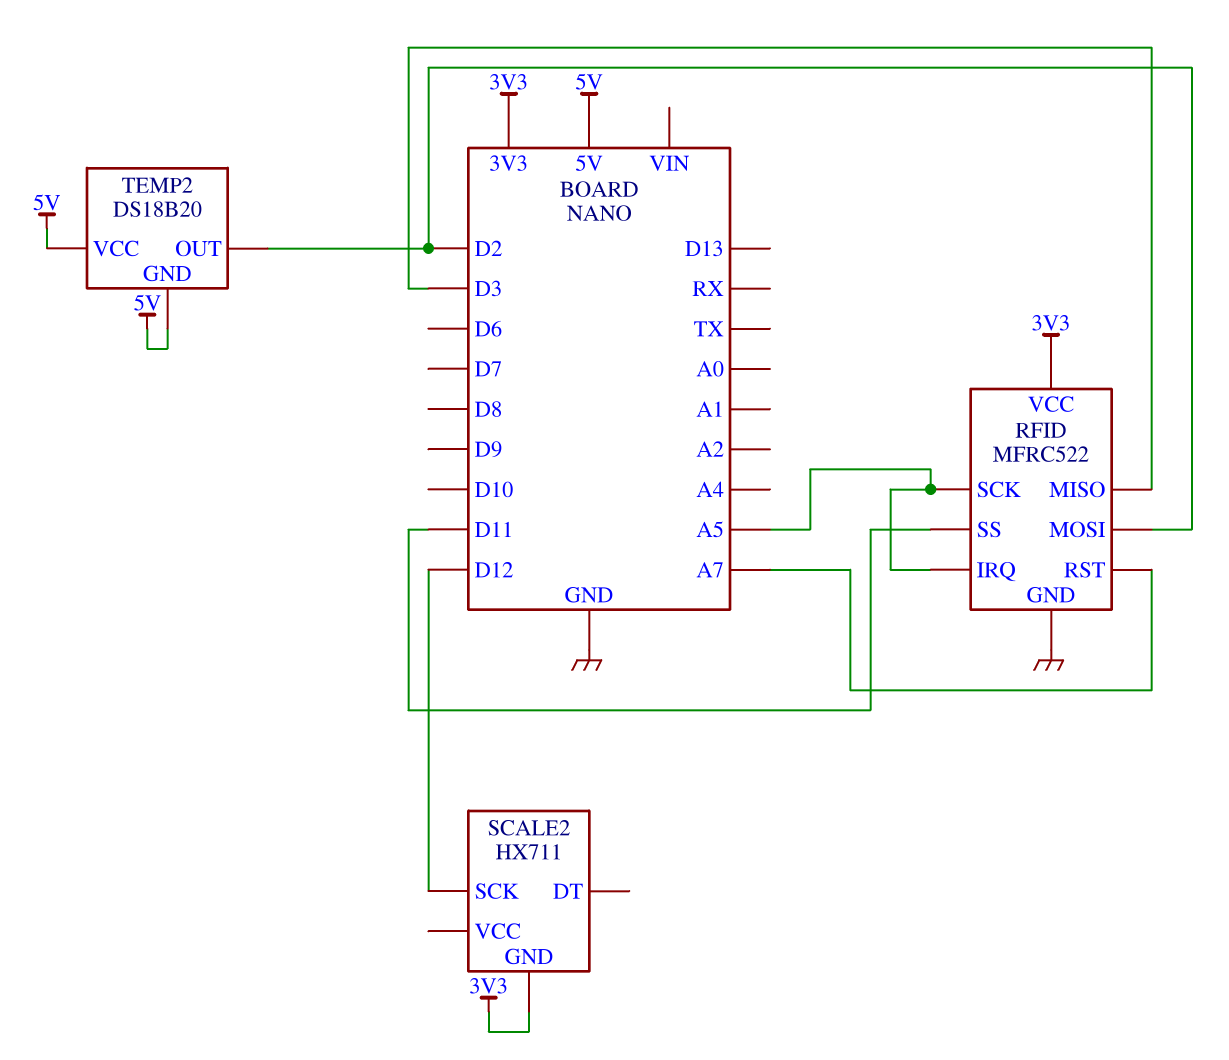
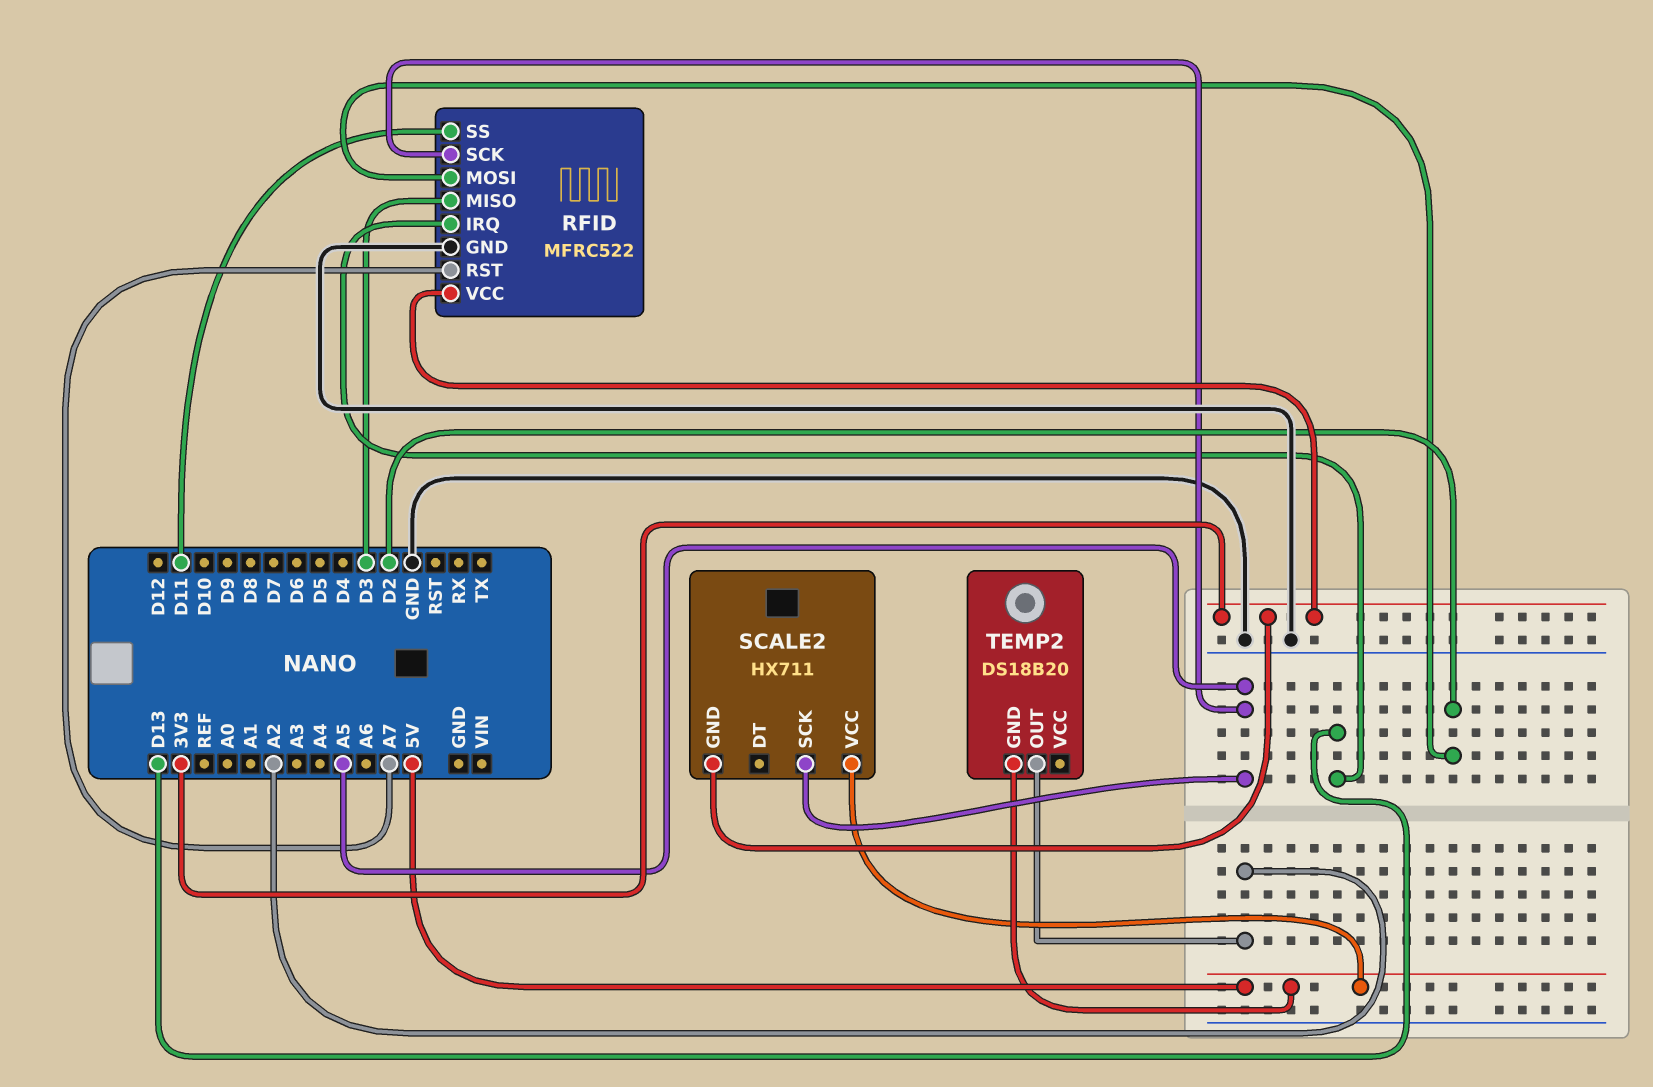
RFID pin IRQ: A5 -> D13
SCALE2 pin SCK: D12 -> A5
SCALE2 pin VCC: none -> 5V
TEMP2 pin OUT: D2 -> A2
TEMP2 pin VCC: 5V -> none

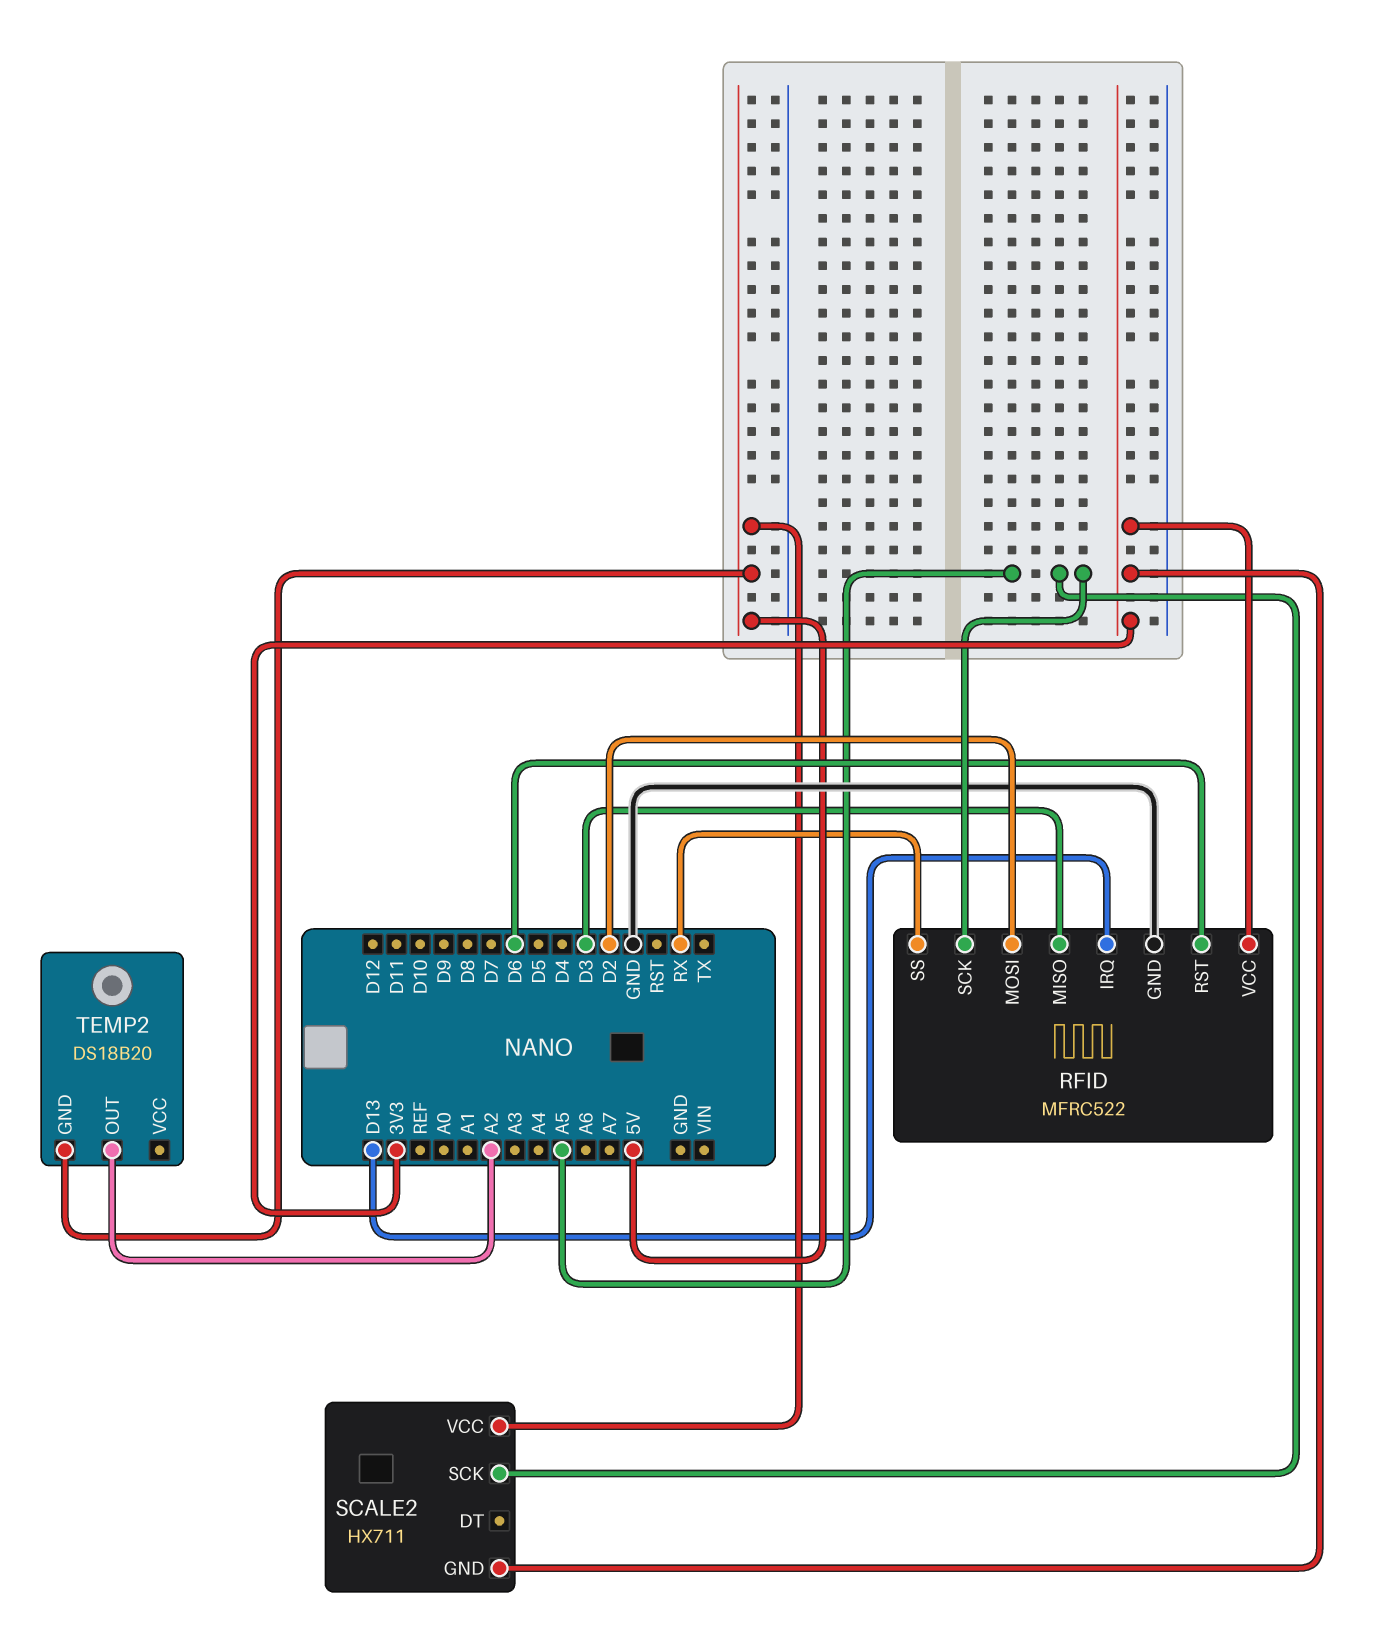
RFID pin RST: A7 -> D6
RFID pin SS: D11 -> RX

